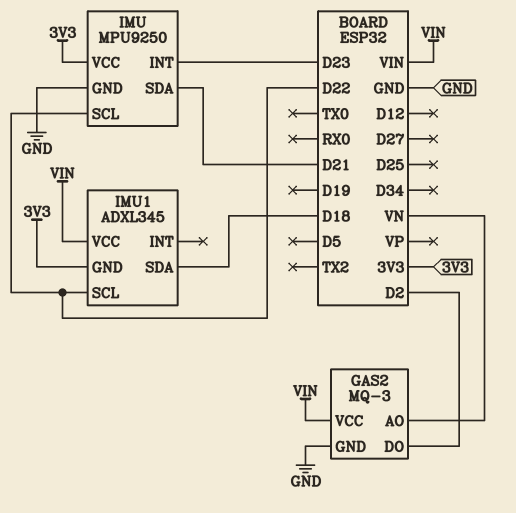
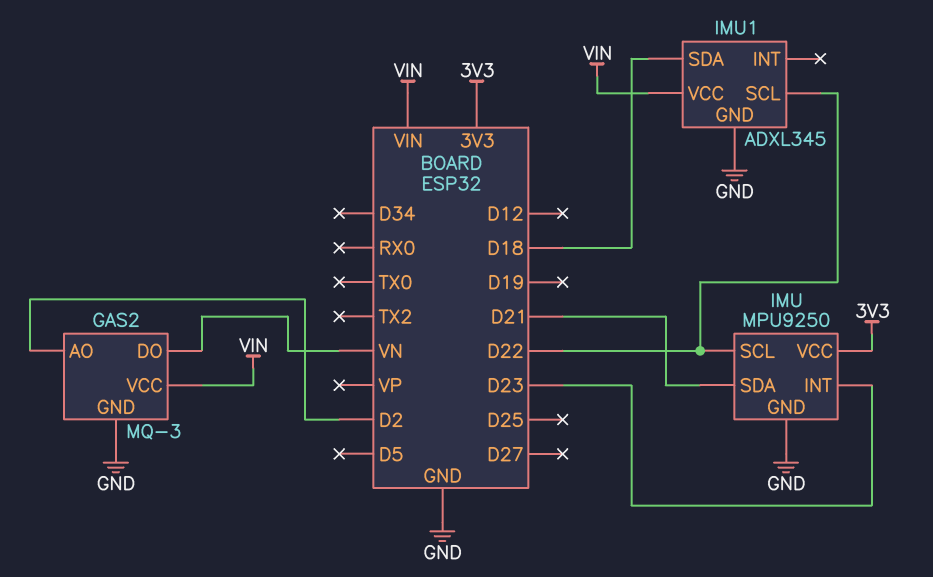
GAS2 pin AO: VN -> D2
GAS2 pin DO: D2 -> VN
IMU1 pin GND: 3V3 -> GND

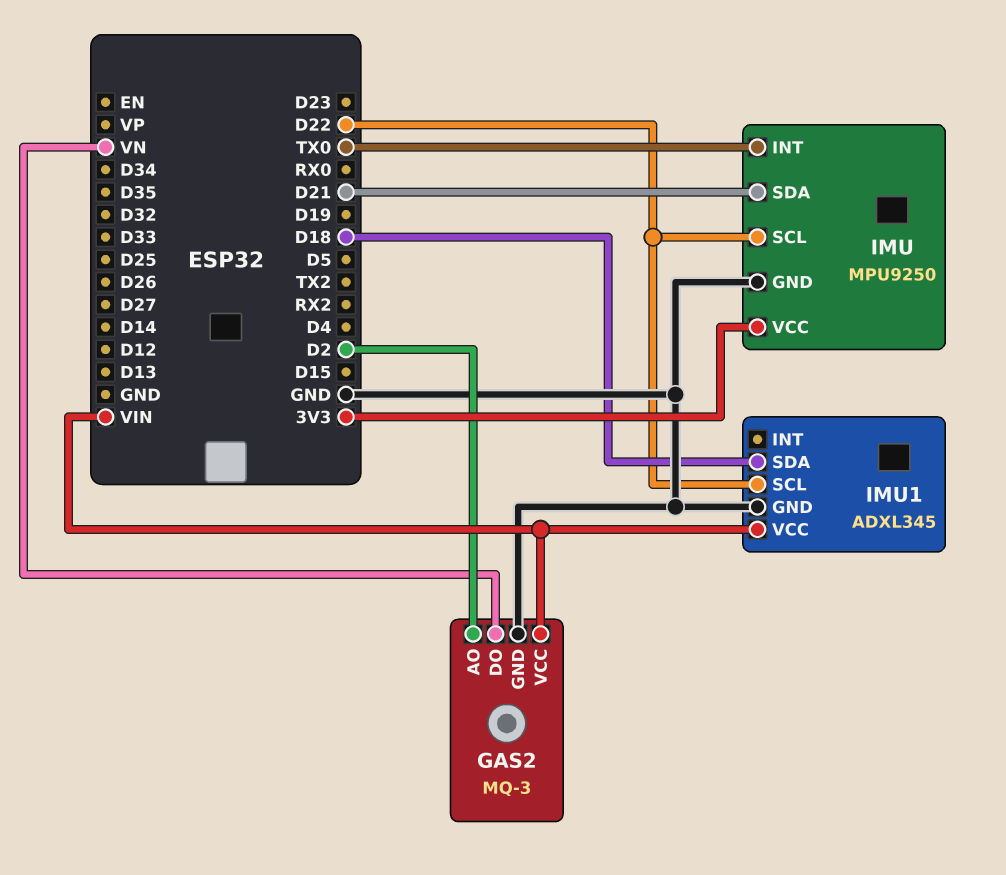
IMU pin INT: D23 -> TX0

